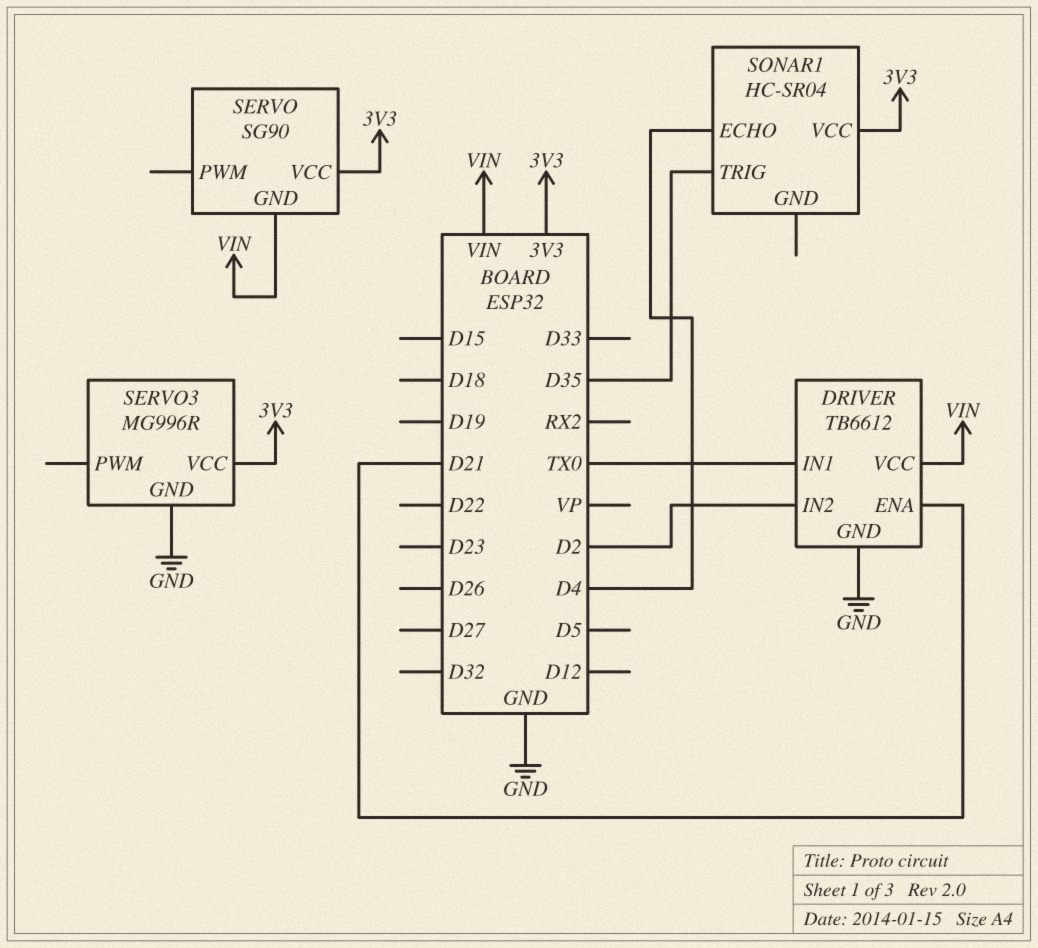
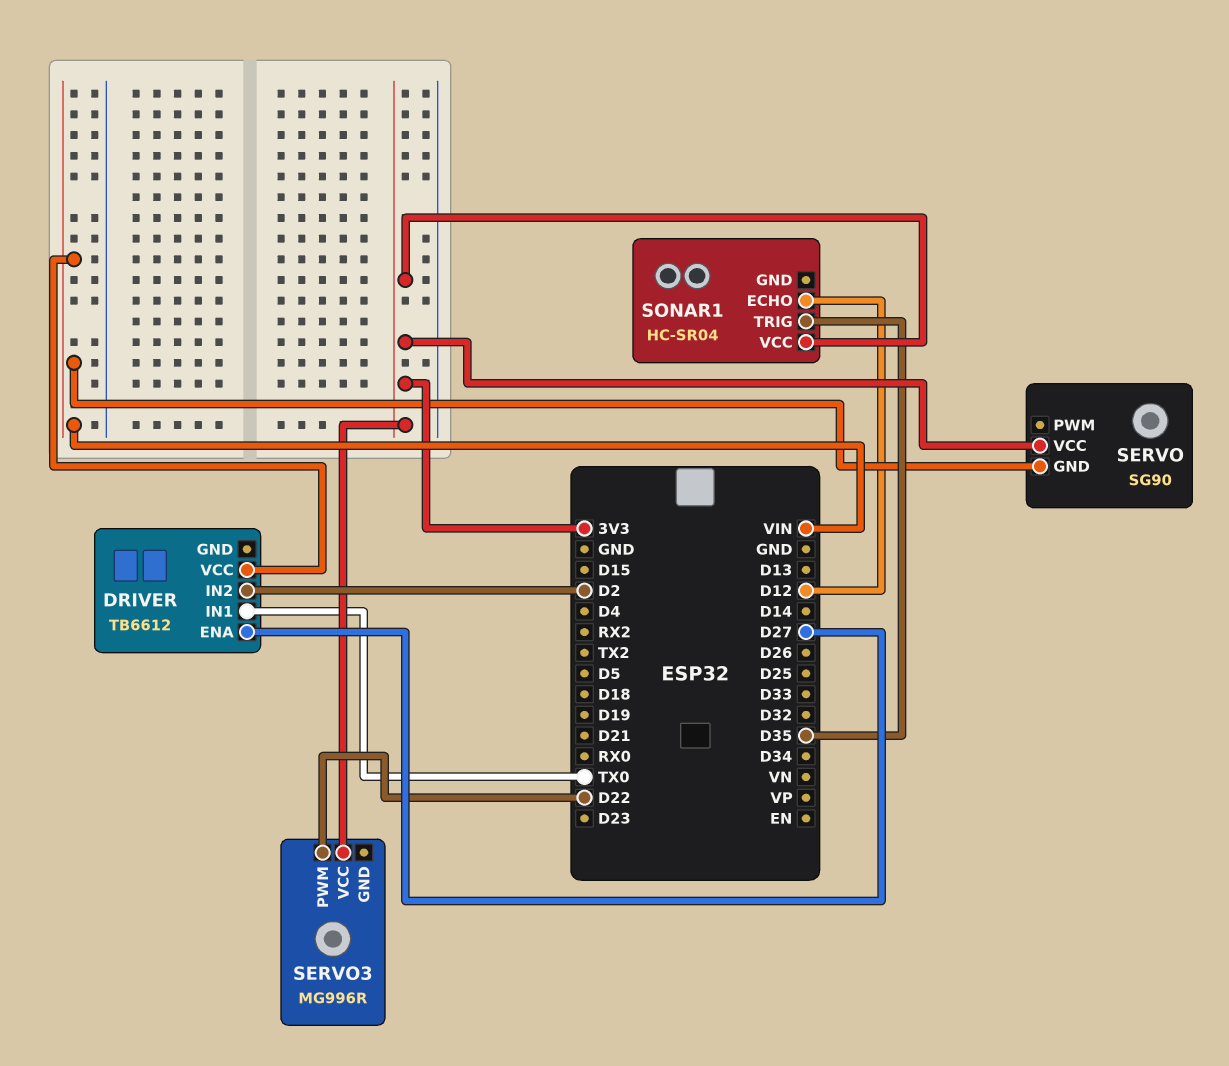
DRIVER pin ENA: D21 -> D27
DRIVER pin GND: GND -> none
SERVO3 pin GND: GND -> none
SERVO3 pin PWM: none -> D22
SONAR1 pin ECHO: D4 -> D12

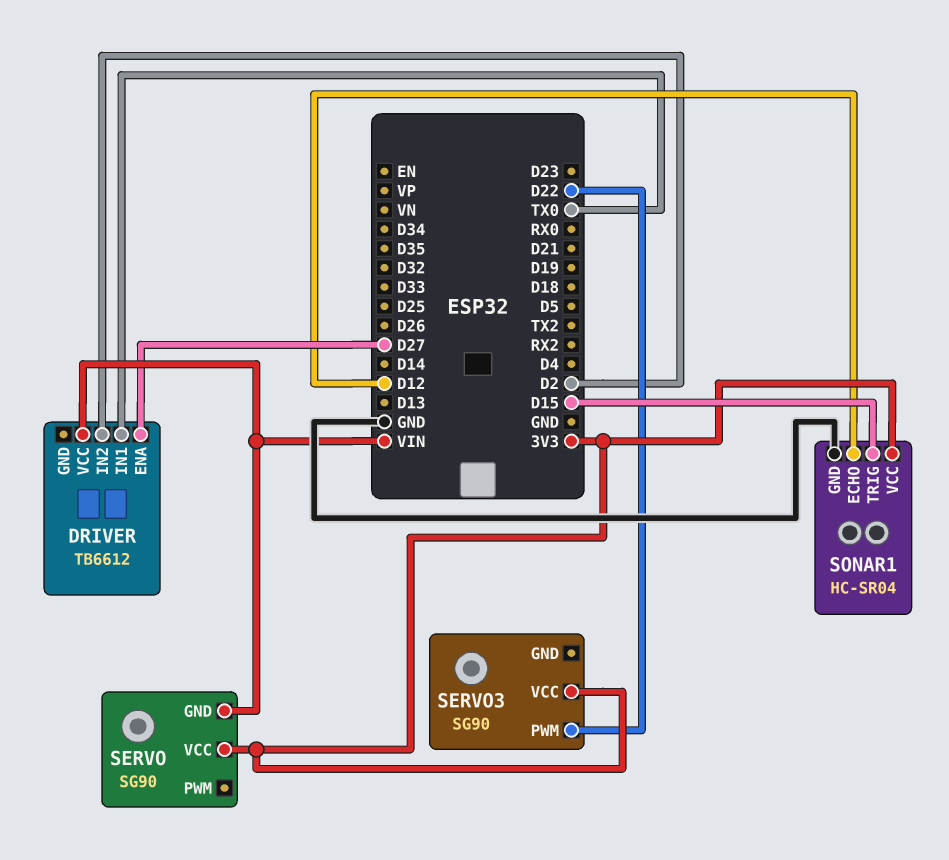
SERVO3: MG996R -> SG90
SONAR1 pin GND: none -> GND
SONAR1 pin TRIG: D35 -> D15

